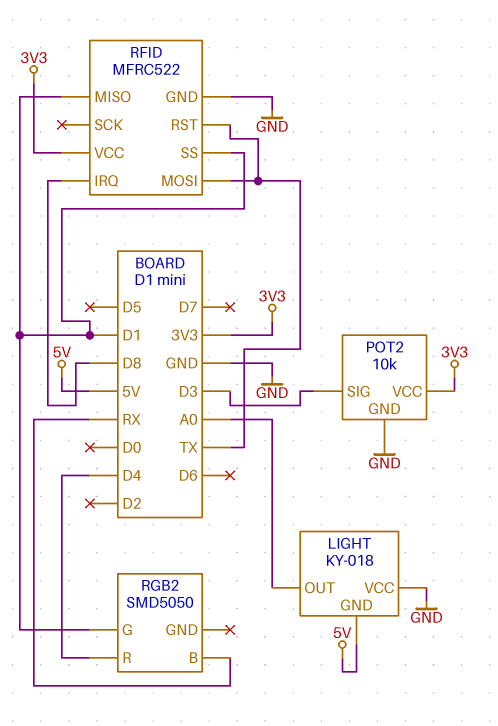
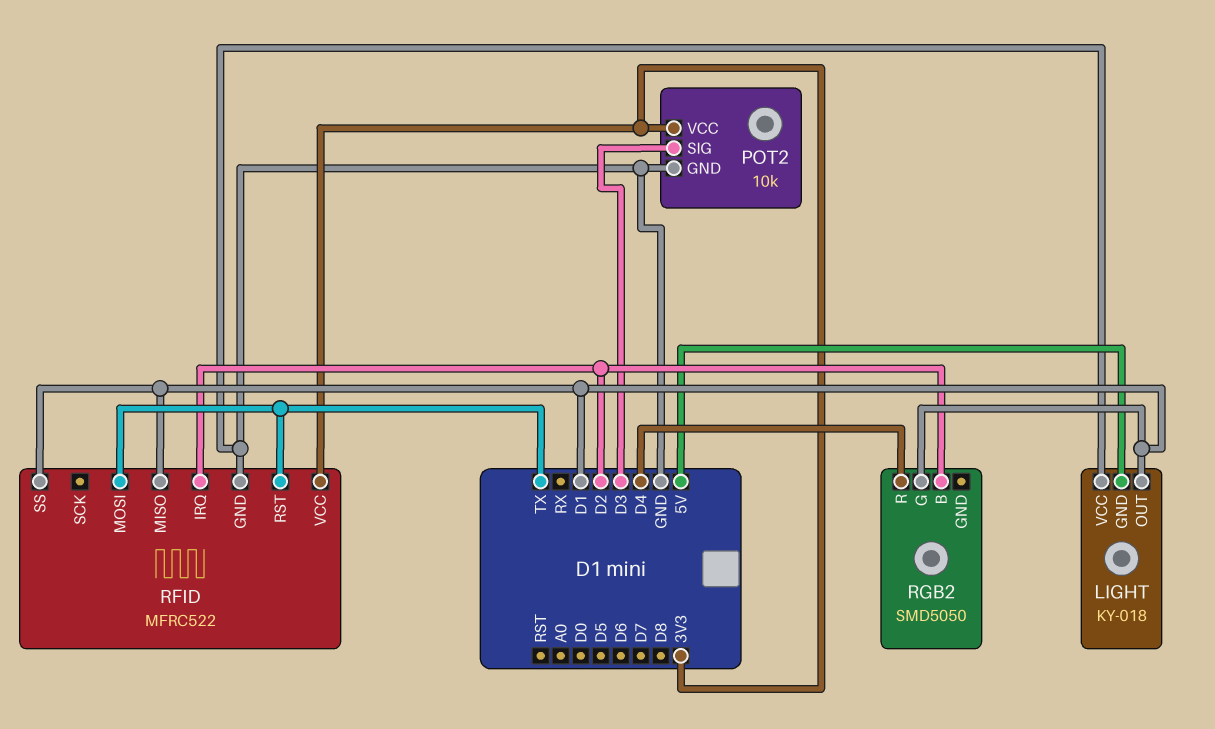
LIGHT pin OUT: A0 -> D1
RFID pin IRQ: D8 -> D2
RGB2 pin B: RX -> D2

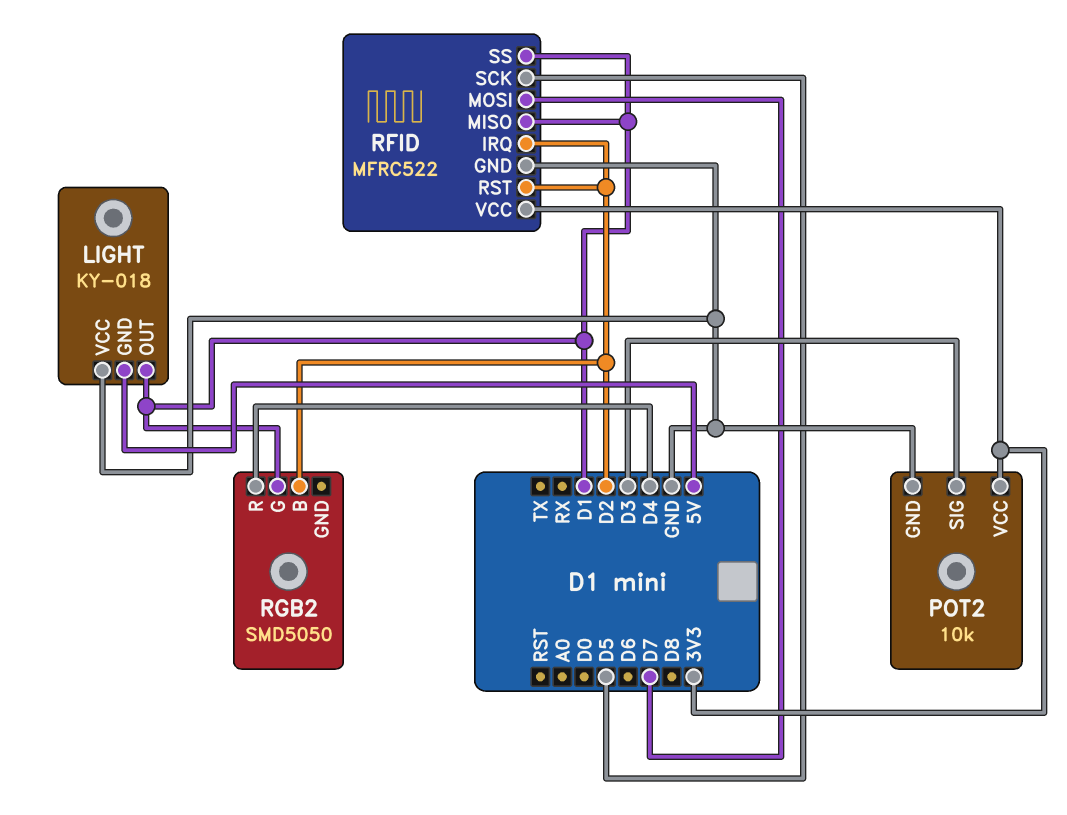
RFID pin MOSI: TX -> D7
RFID pin RST: TX -> D2
RFID pin SCK: none -> D5

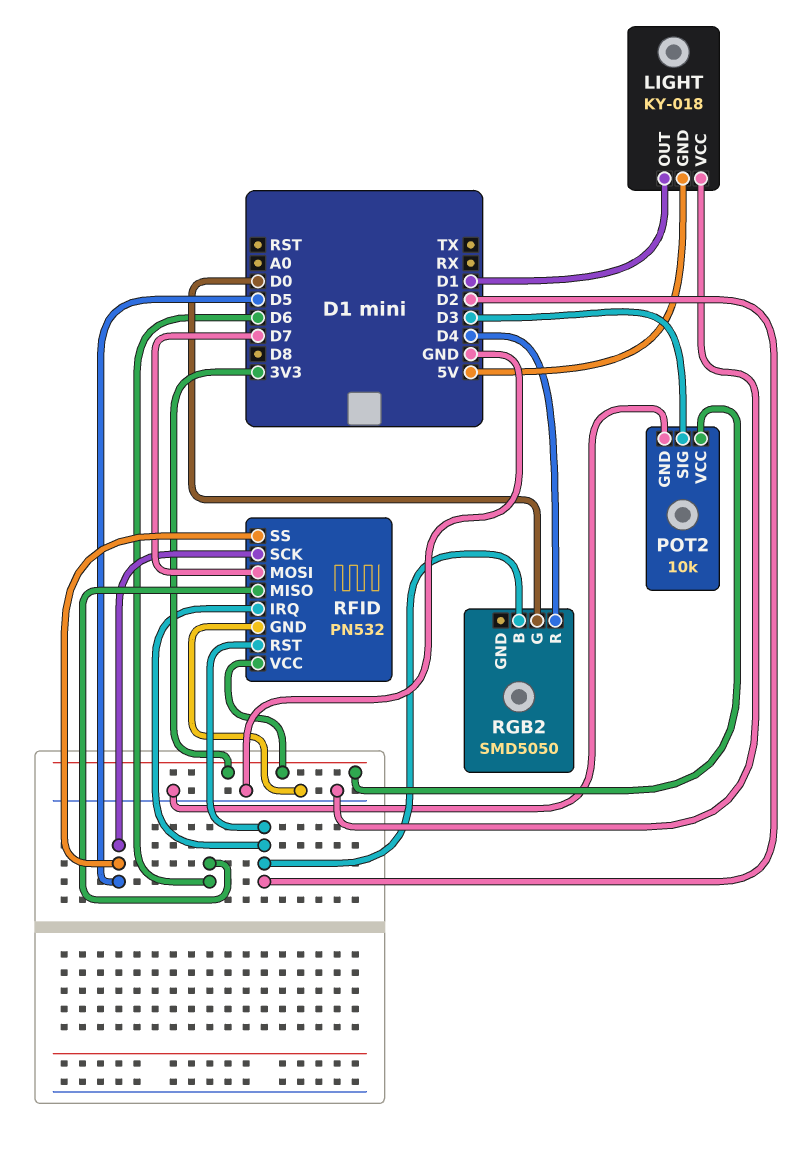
RFID: MFRC522 -> PN532
RFID pin MISO: D1 -> D6
RFID pin SS: D1 -> D5
RGB2 pin G: D1 -> D0

